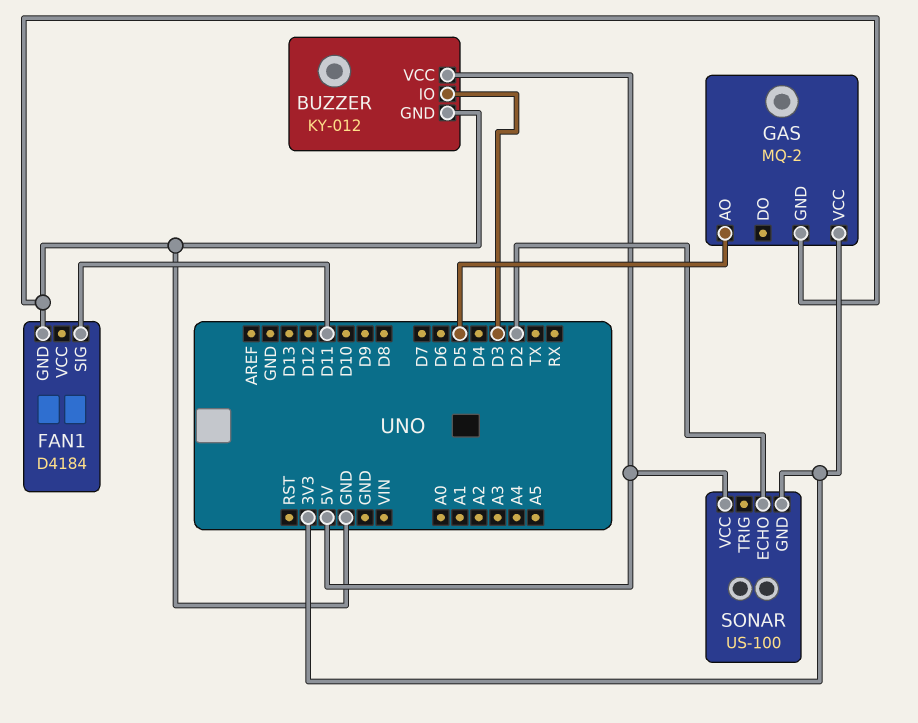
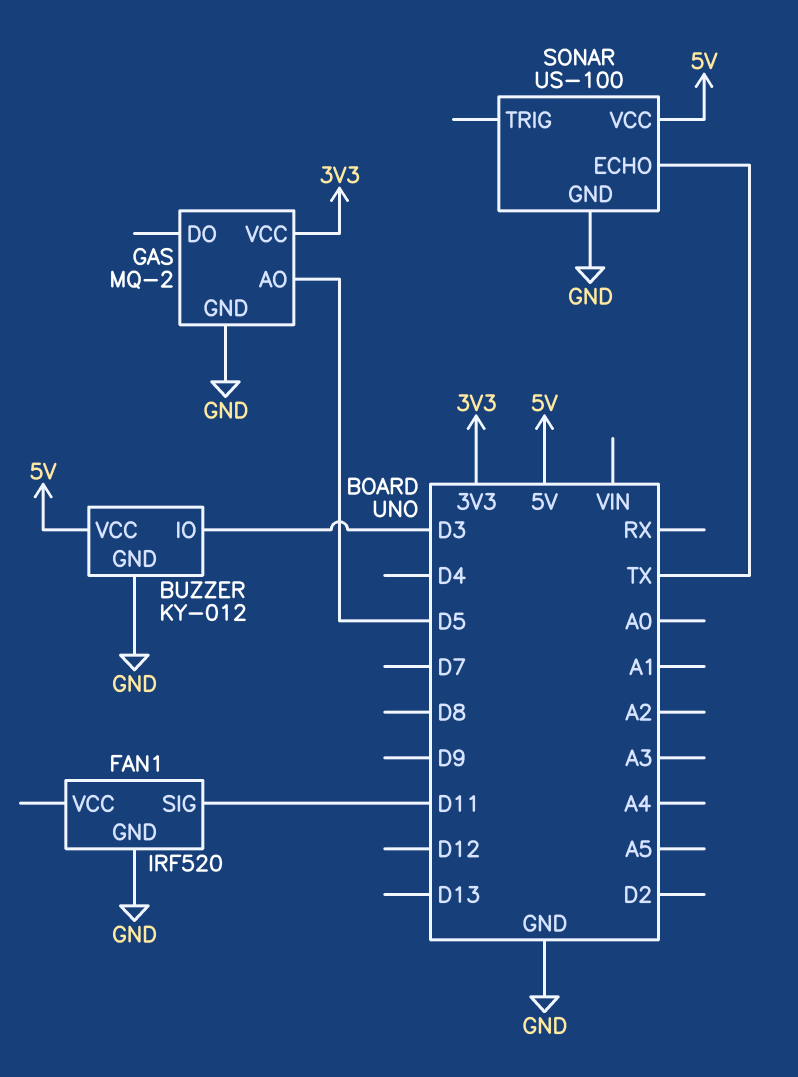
FAN1: D4184 -> IRF520
SONAR pin ECHO: D2 -> TX
SONAR pin GND: 3V3 -> GND

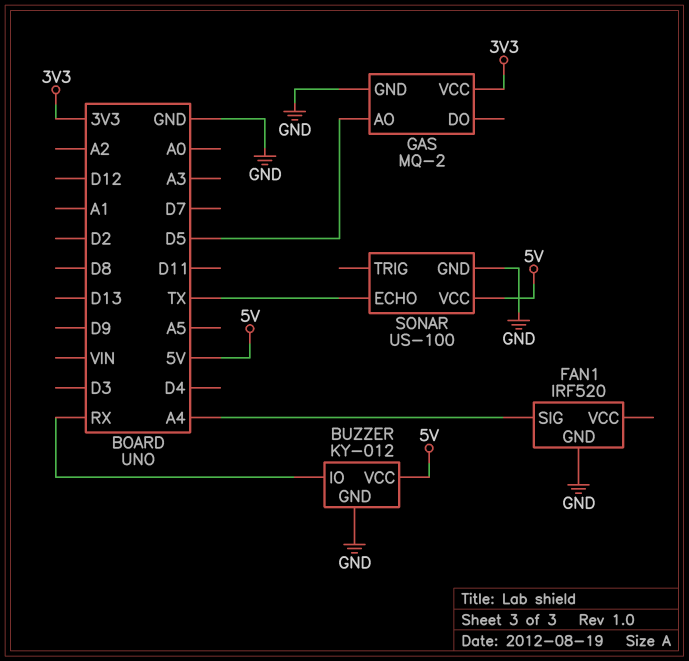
BUZZER pin IO: D3 -> RX
FAN1 pin SIG: D11 -> A4

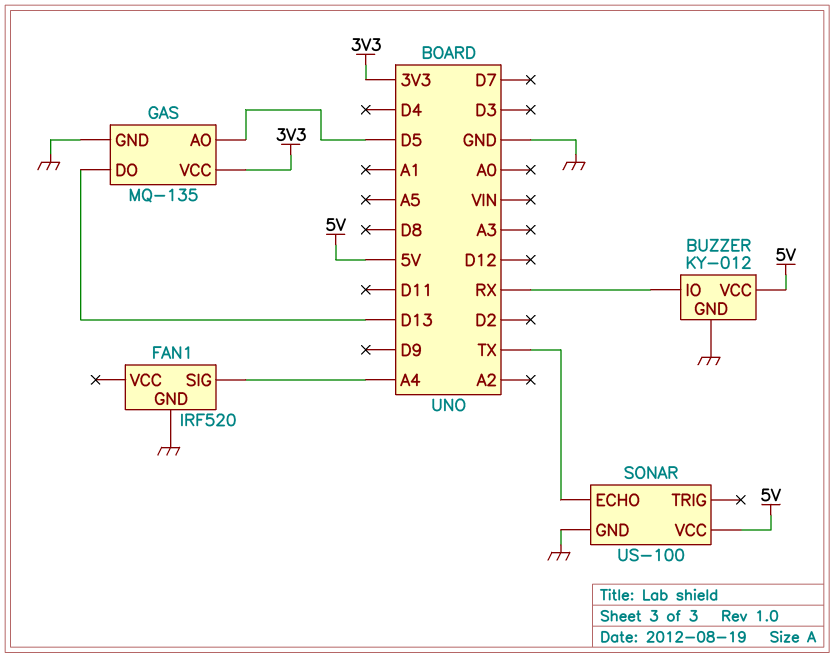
GAS: MQ-2 -> MQ-135
GAS pin DO: none -> D13

